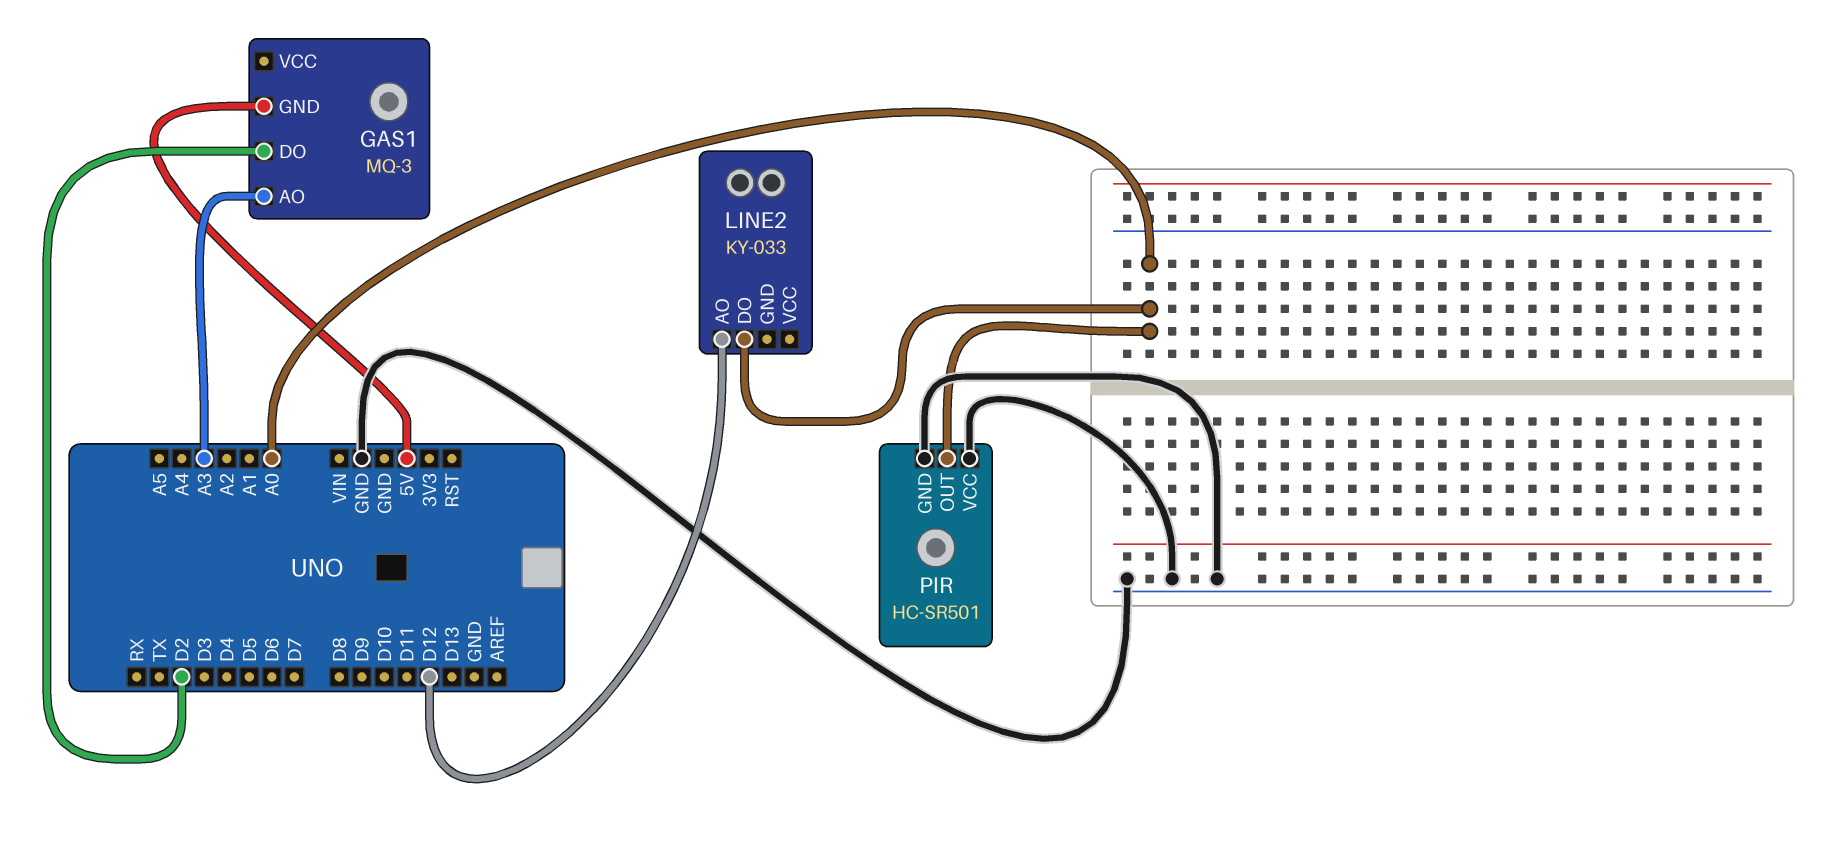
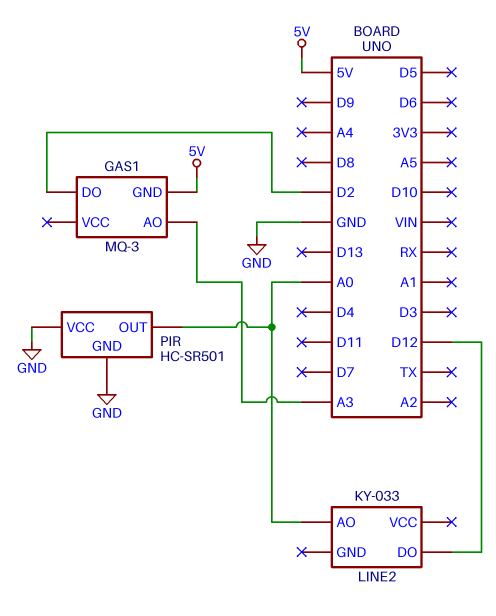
LINE2 pin AO: D12 -> A0
LINE2 pin DO: A0 -> D12

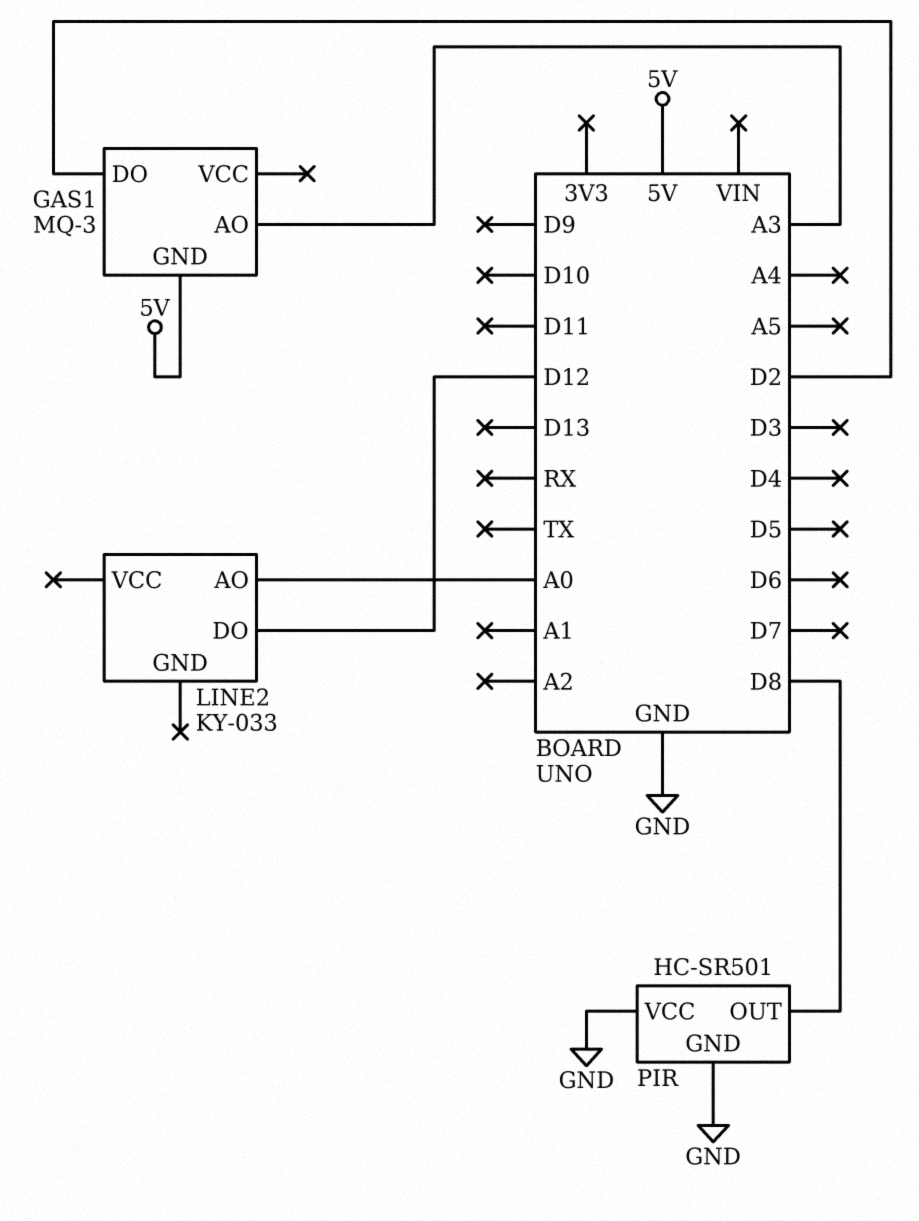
PIR pin OUT: A0 -> D8

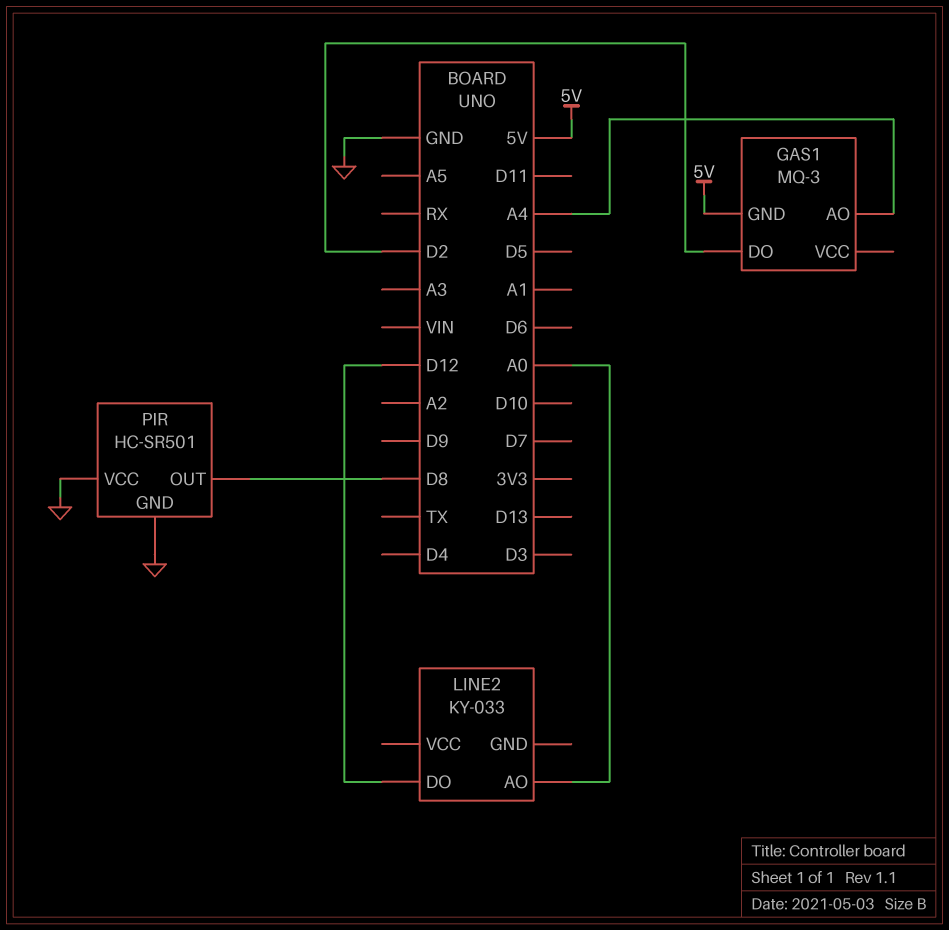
GAS1 pin AO: A3 -> A4

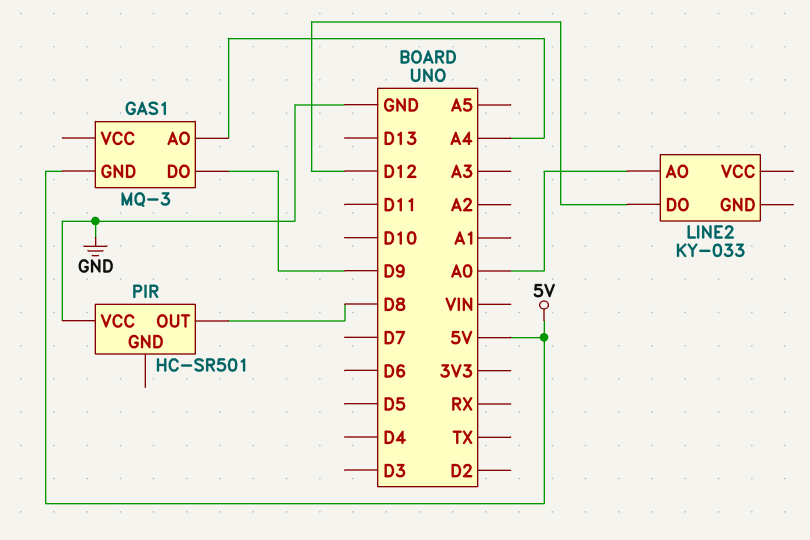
GAS1 pin DO: D2 -> D9
PIR pin GND: GND -> none

